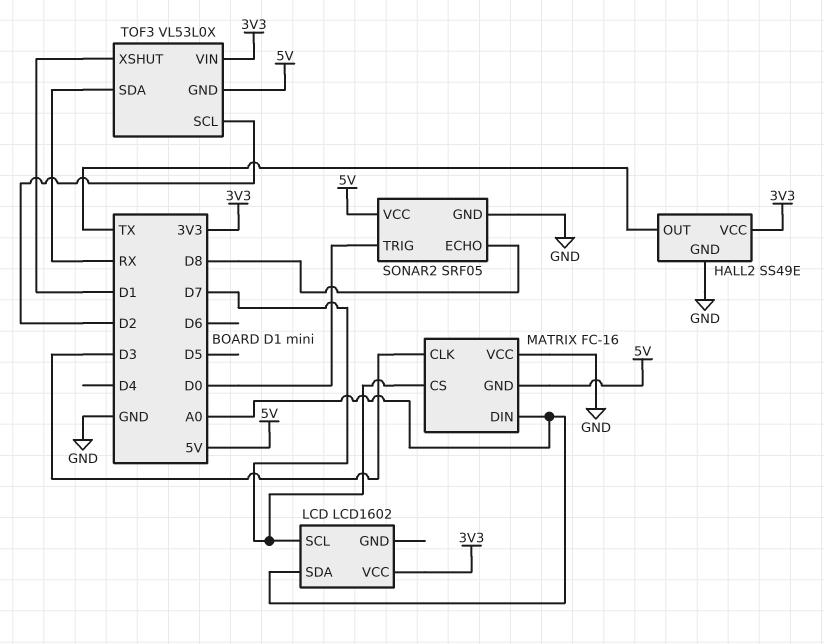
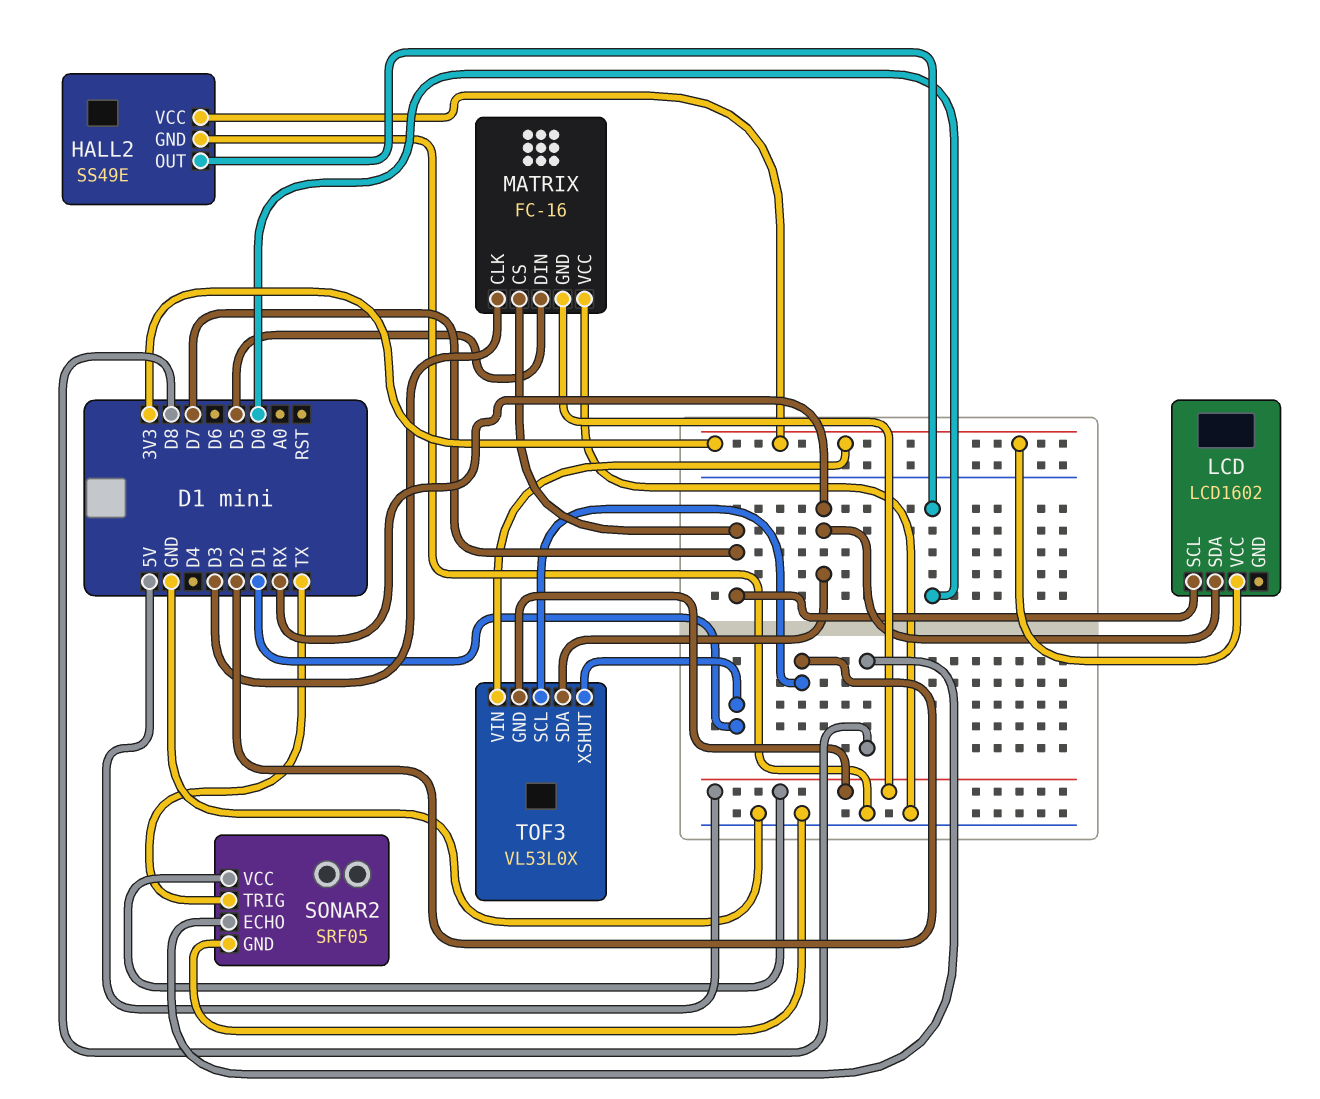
HALL2 pin OUT: TX -> D0
LCD pin SDA: A0 -> RX
MATRIX pin DIN: A0 -> D5
SONAR2 pin TRIG: D0 -> TX

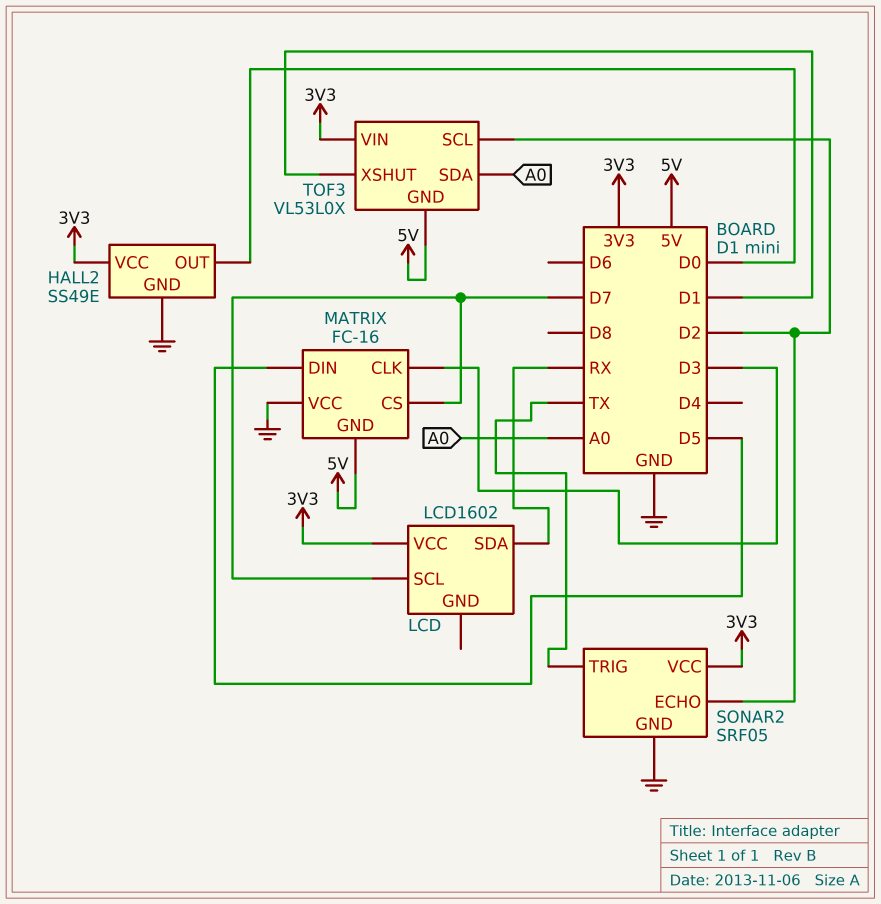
SONAR2 pin ECHO: D8 -> D2
SONAR2 pin VCC: 5V -> 3V3
TOF3 pin SDA: RX -> A0

